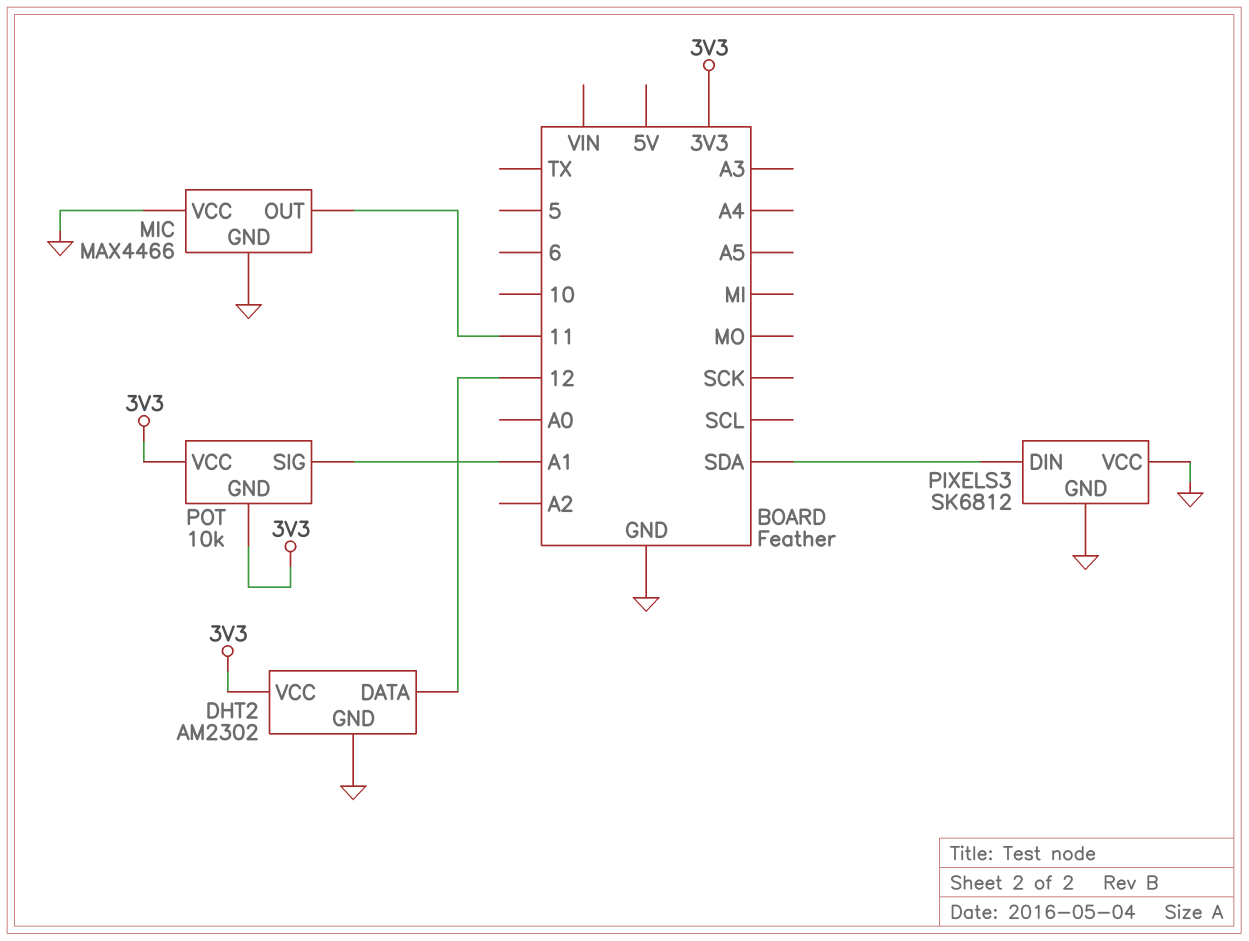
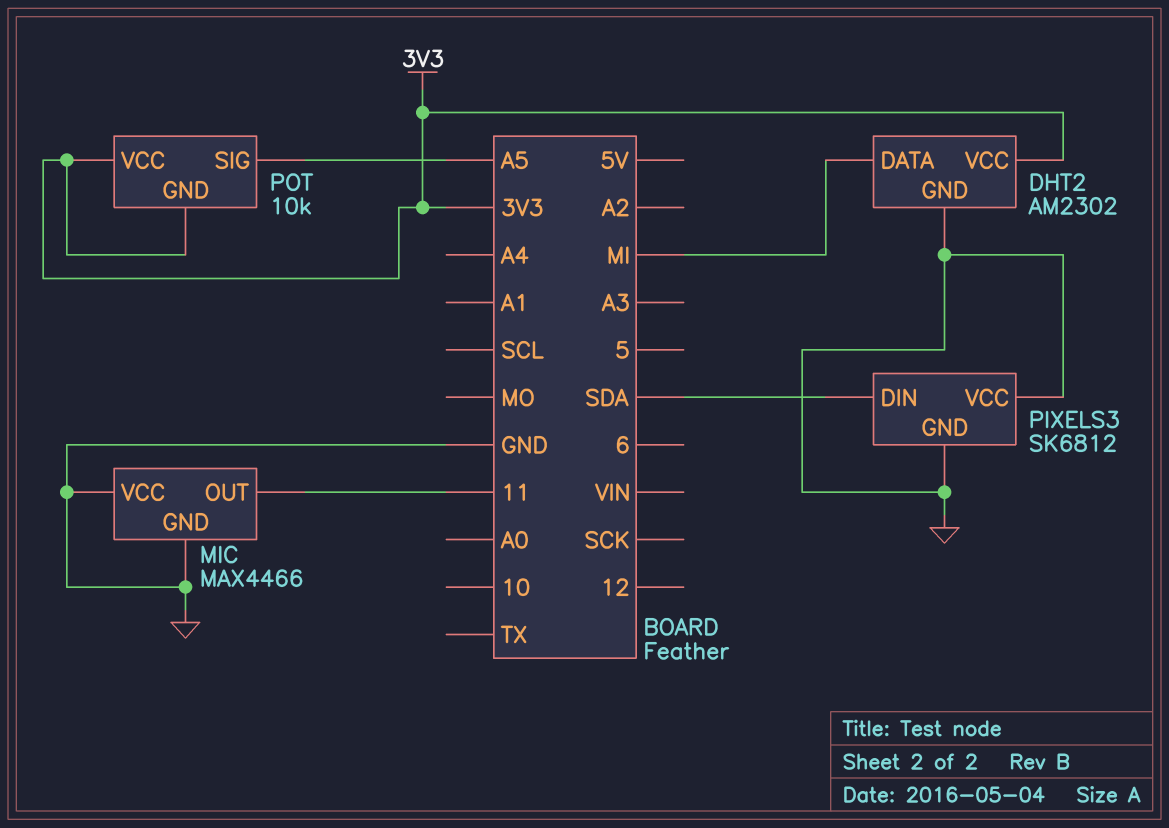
DHT2 pin DATA: 12 -> MI
POT pin SIG: A1 -> A5

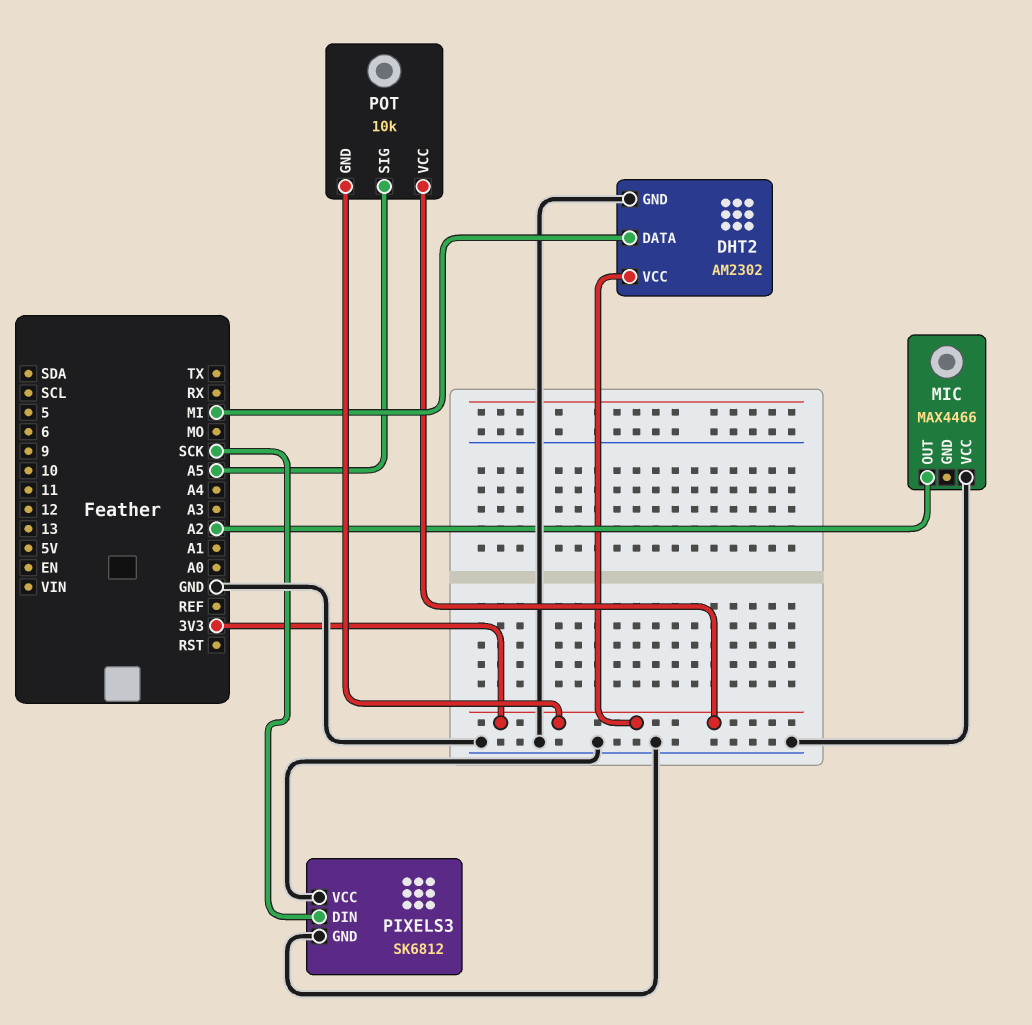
MIC pin GND: GND -> none
MIC pin OUT: 11 -> A2
PIXELS3 pin DIN: SDA -> SCK

